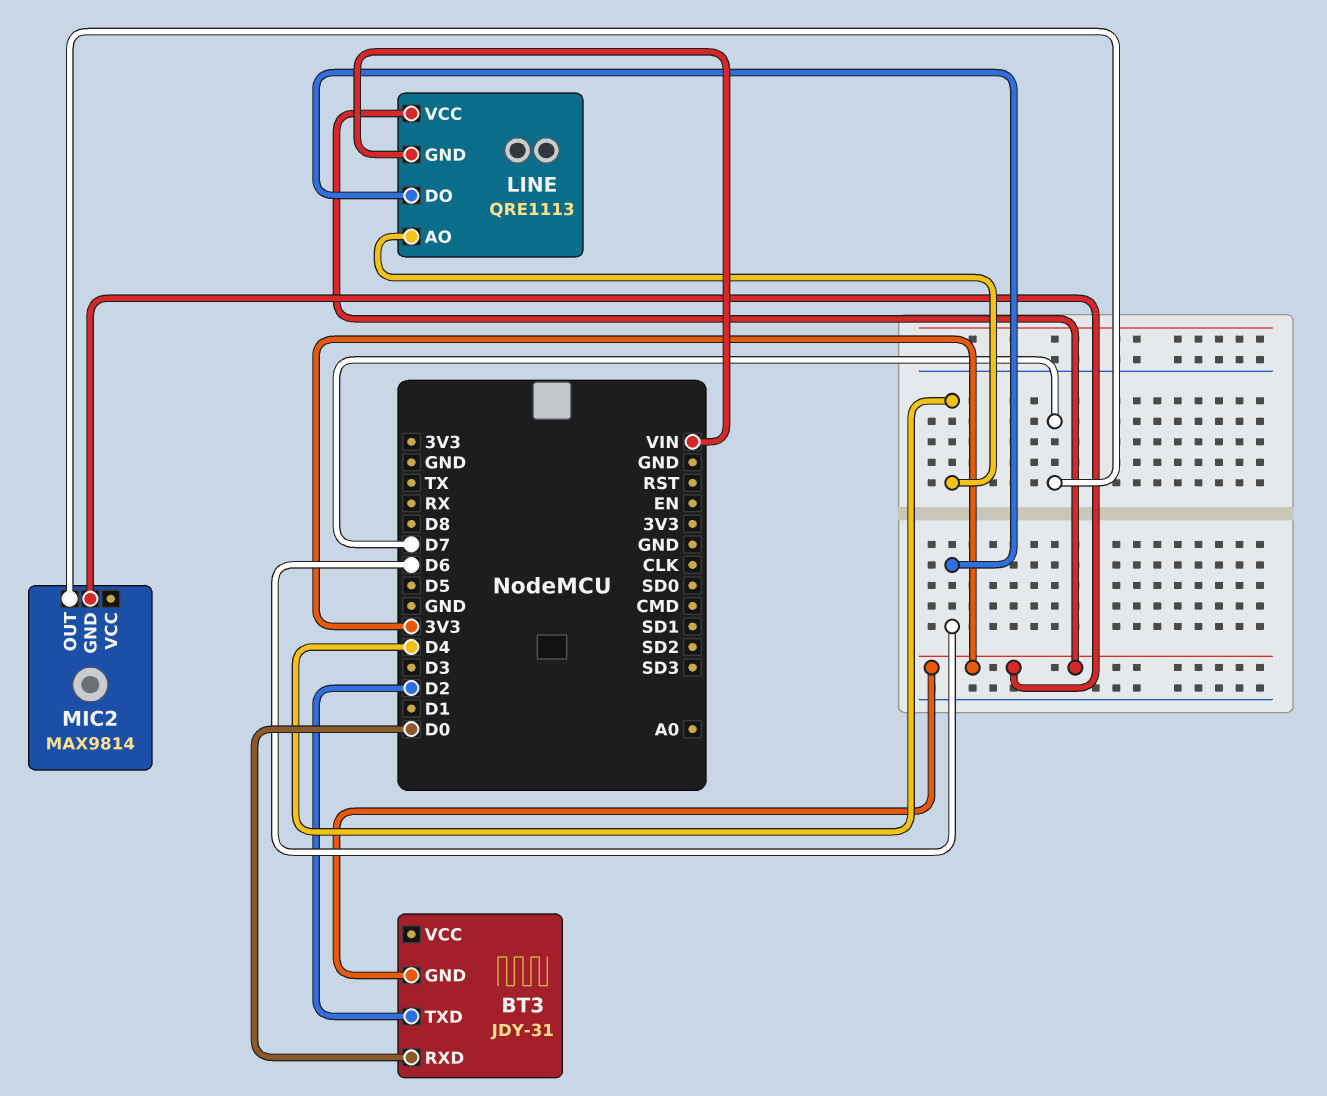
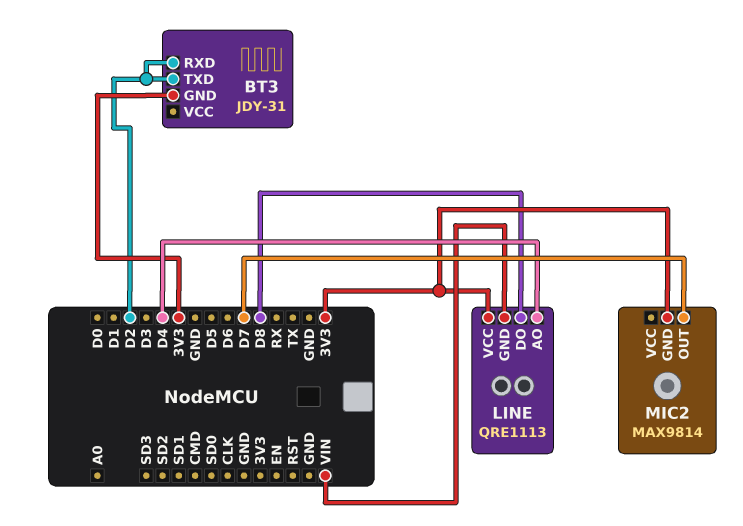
BT3 pin RXD: D0 -> D2
LINE pin DO: D6 -> D8

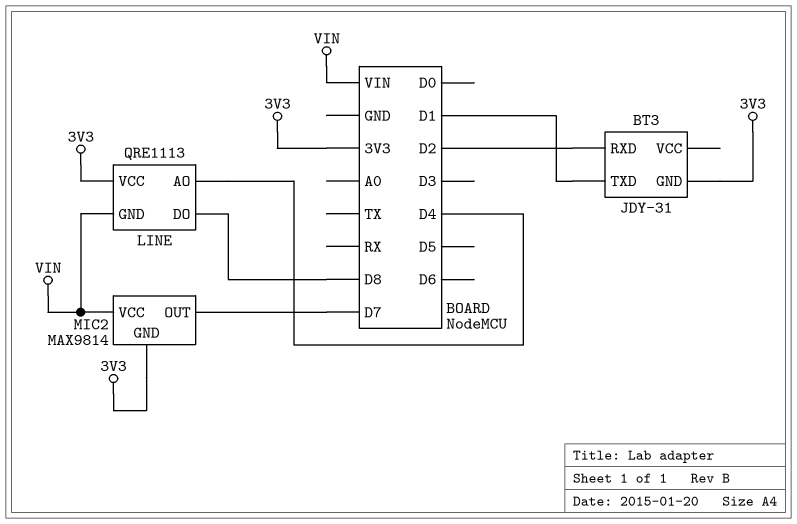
BT3 pin TXD: D2 -> D1
MIC2 pin VCC: none -> VIN

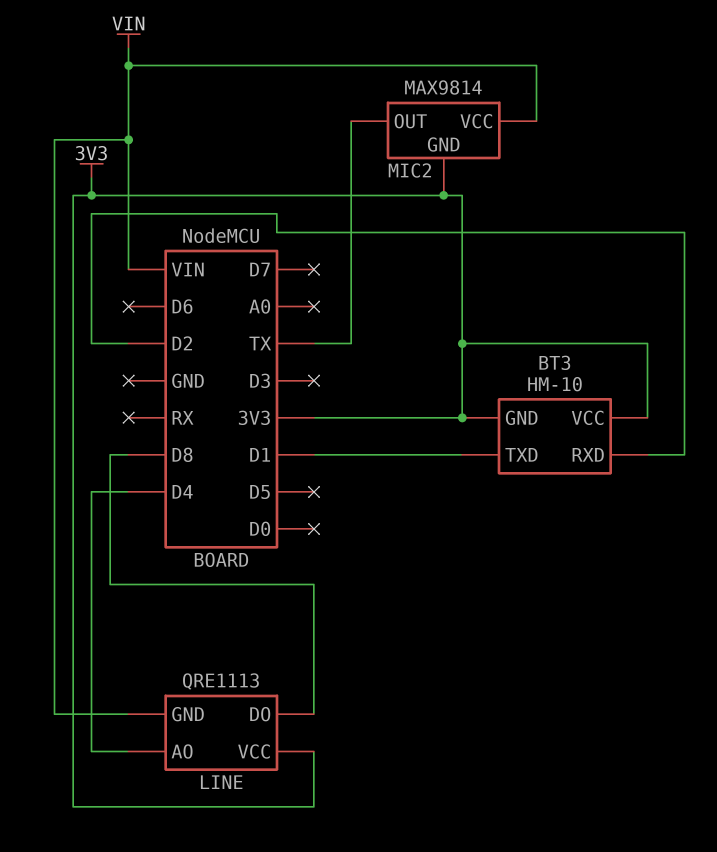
BT3: JDY-31 -> HM-10
BT3 pin VCC: none -> 3V3
MIC2 pin OUT: D7 -> TX

